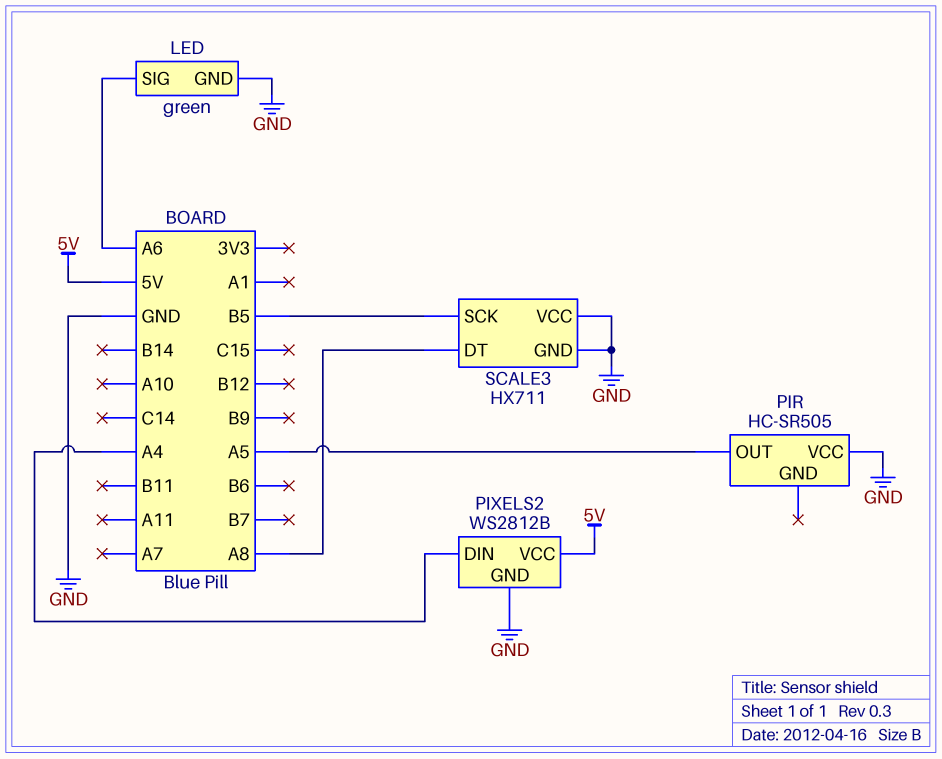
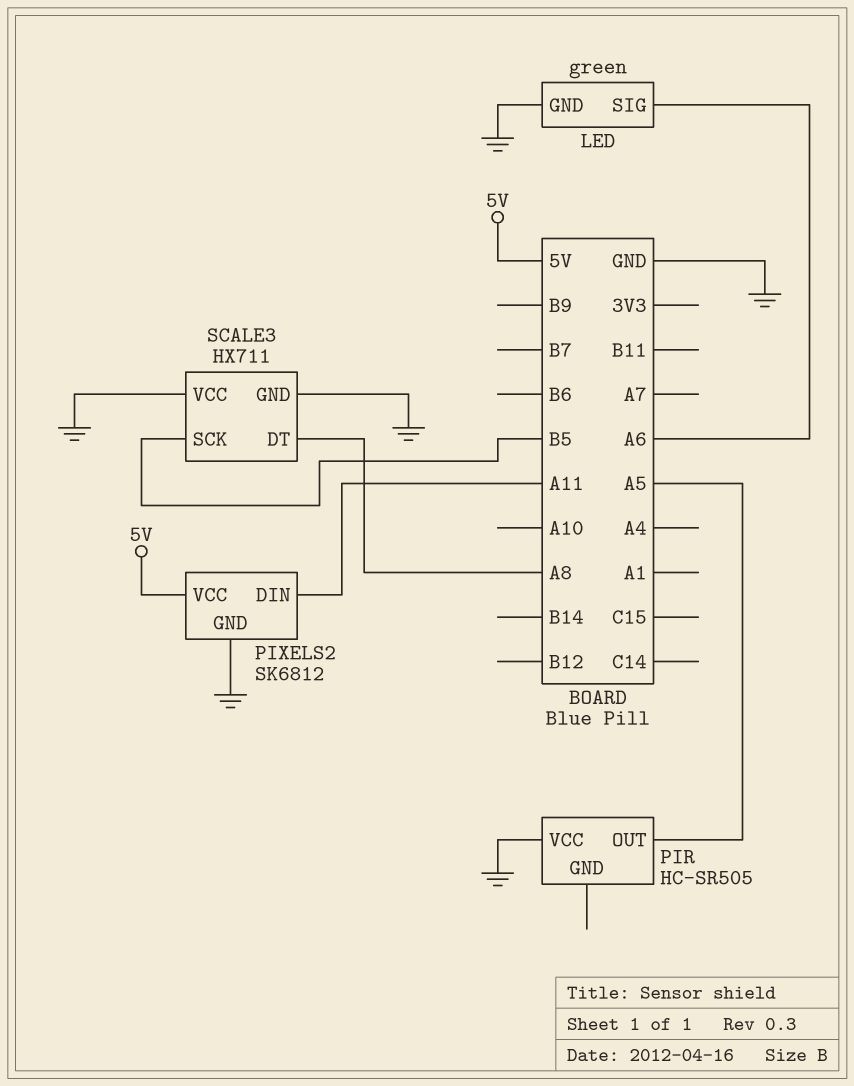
PIXELS2: WS2812B -> SK6812
PIXELS2 pin DIN: A4 -> A11

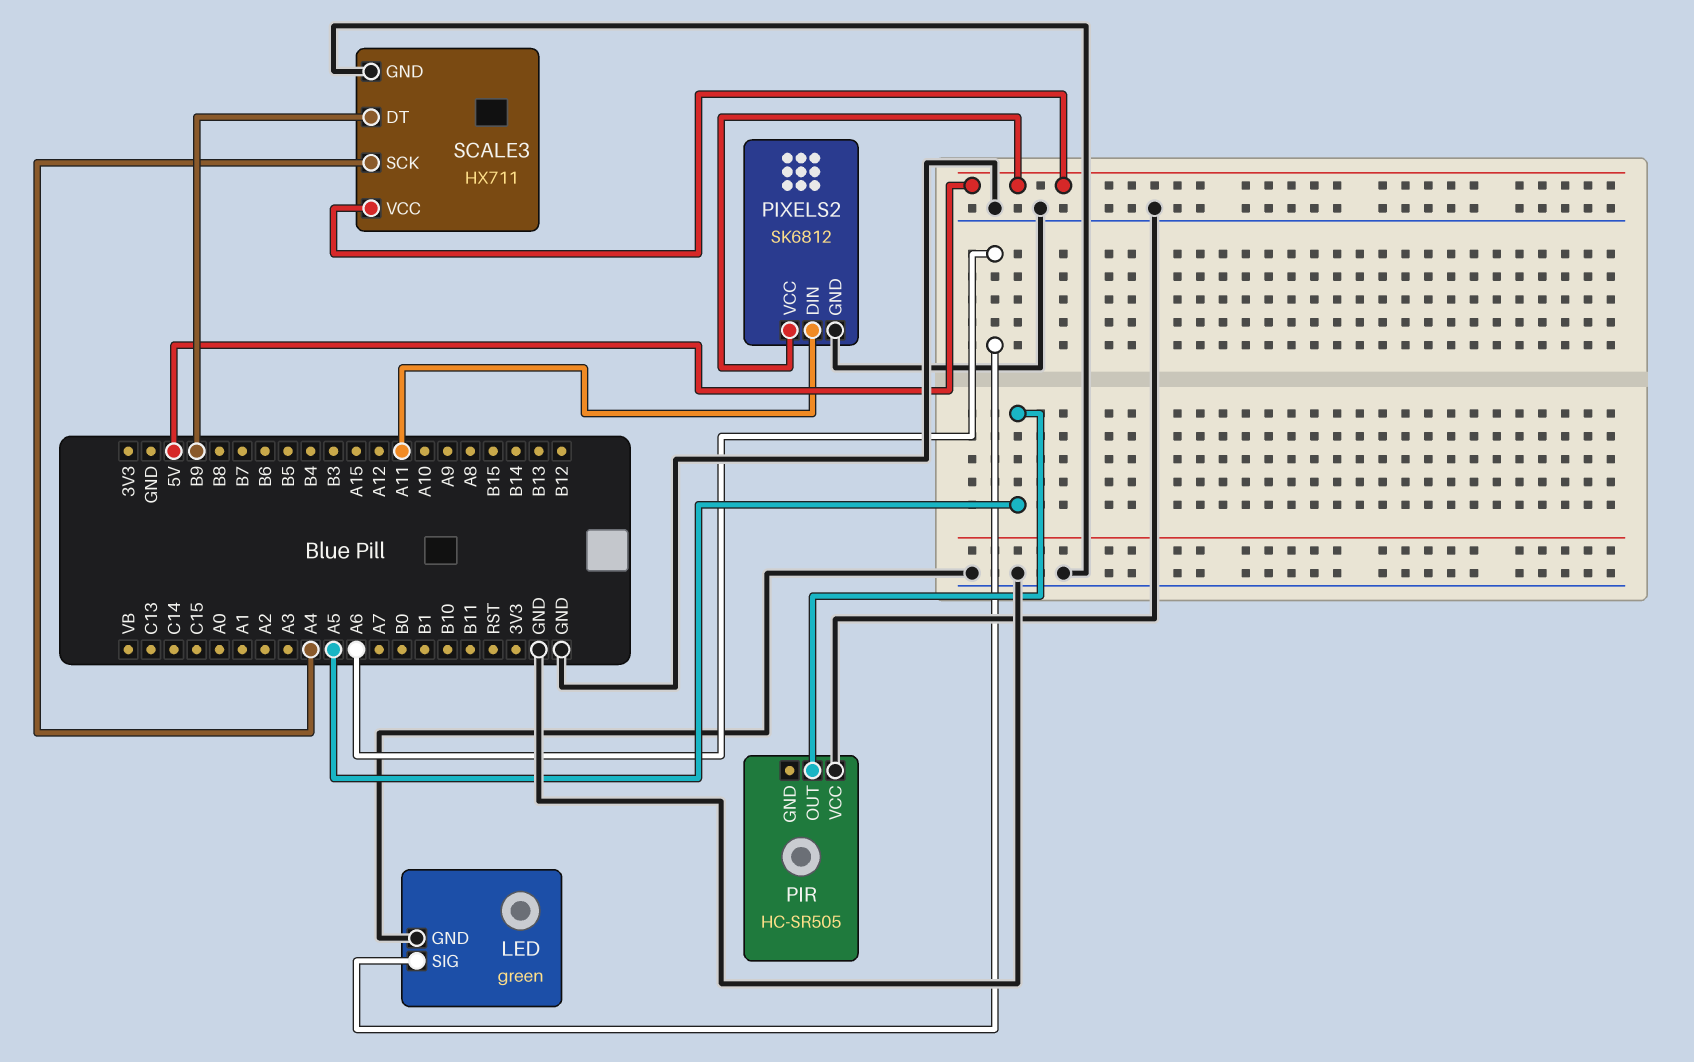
SCALE3 pin DT: A8 -> B9
SCALE3 pin SCK: B5 -> A4
SCALE3 pin VCC: GND -> 5V

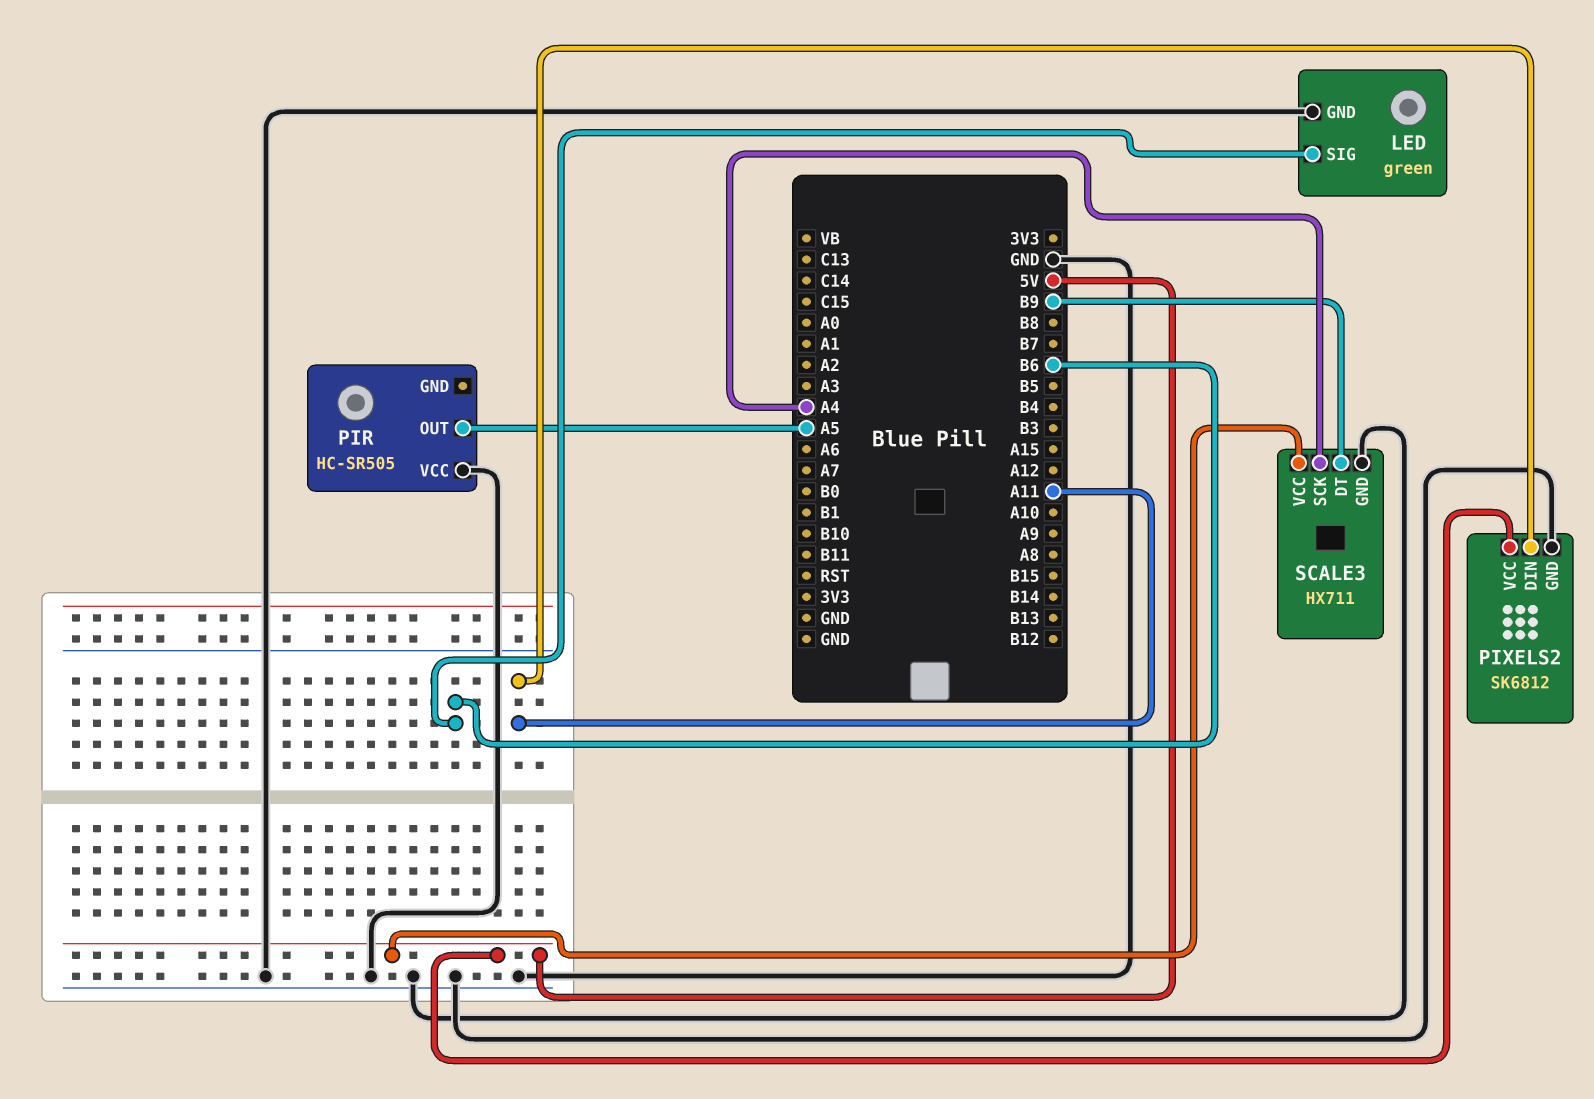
LED pin SIG: A6 -> B6

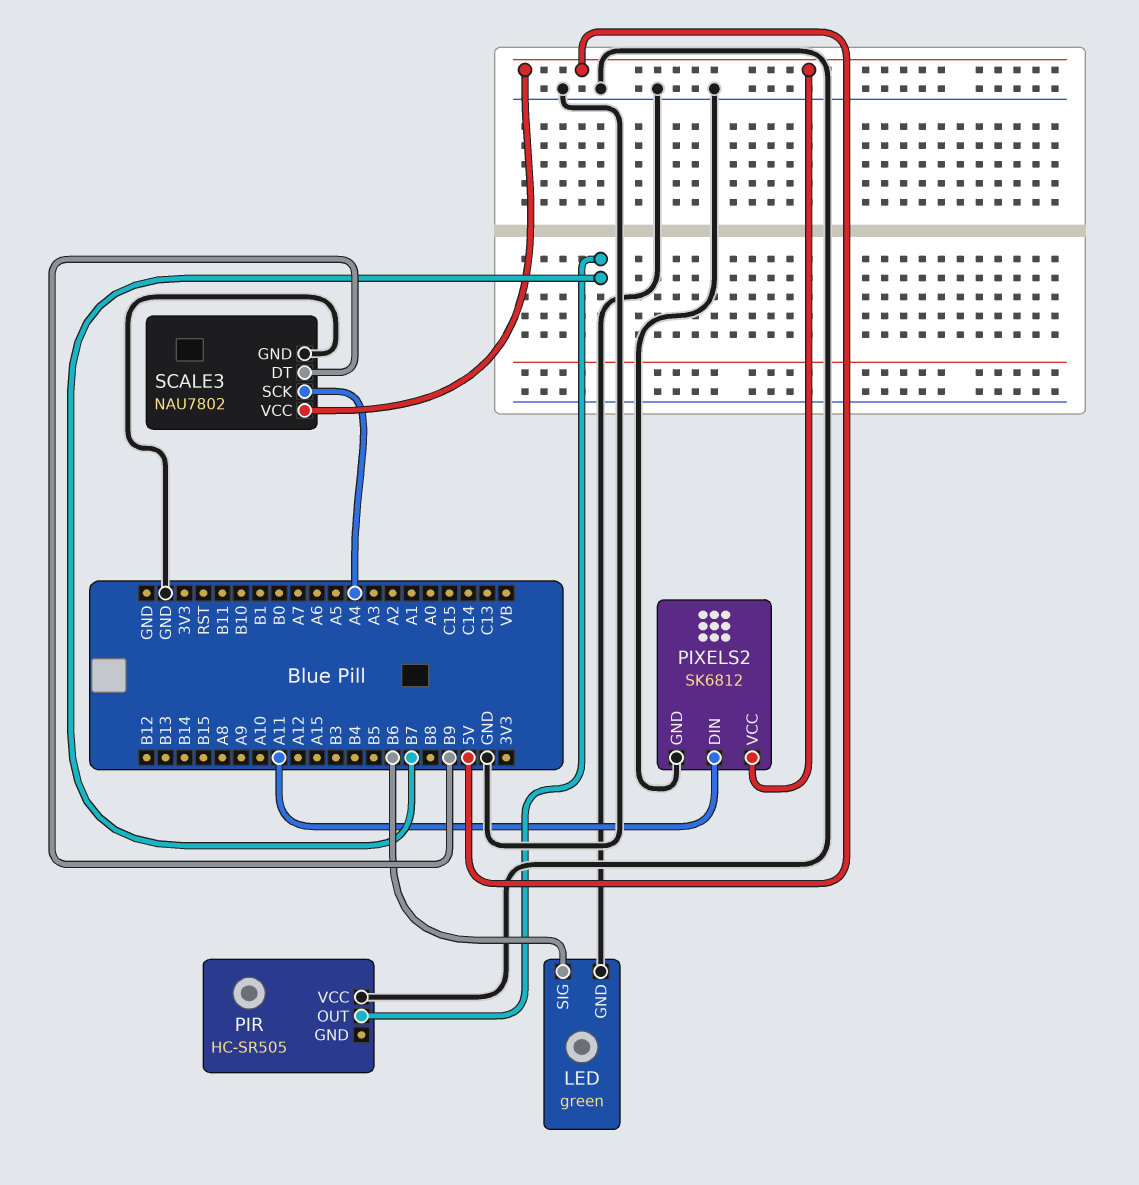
PIR pin OUT: A5 -> B7
SCALE3: HX711 -> NAU7802

